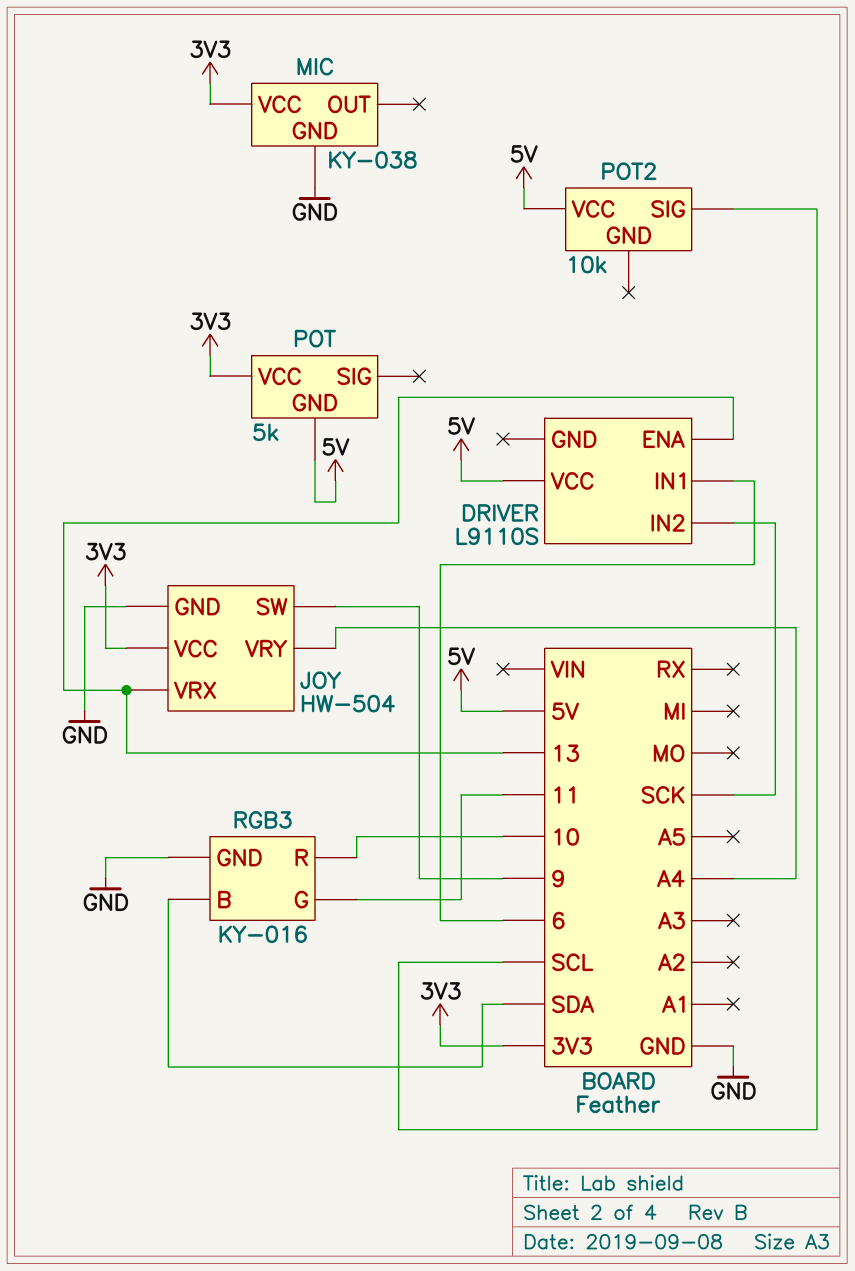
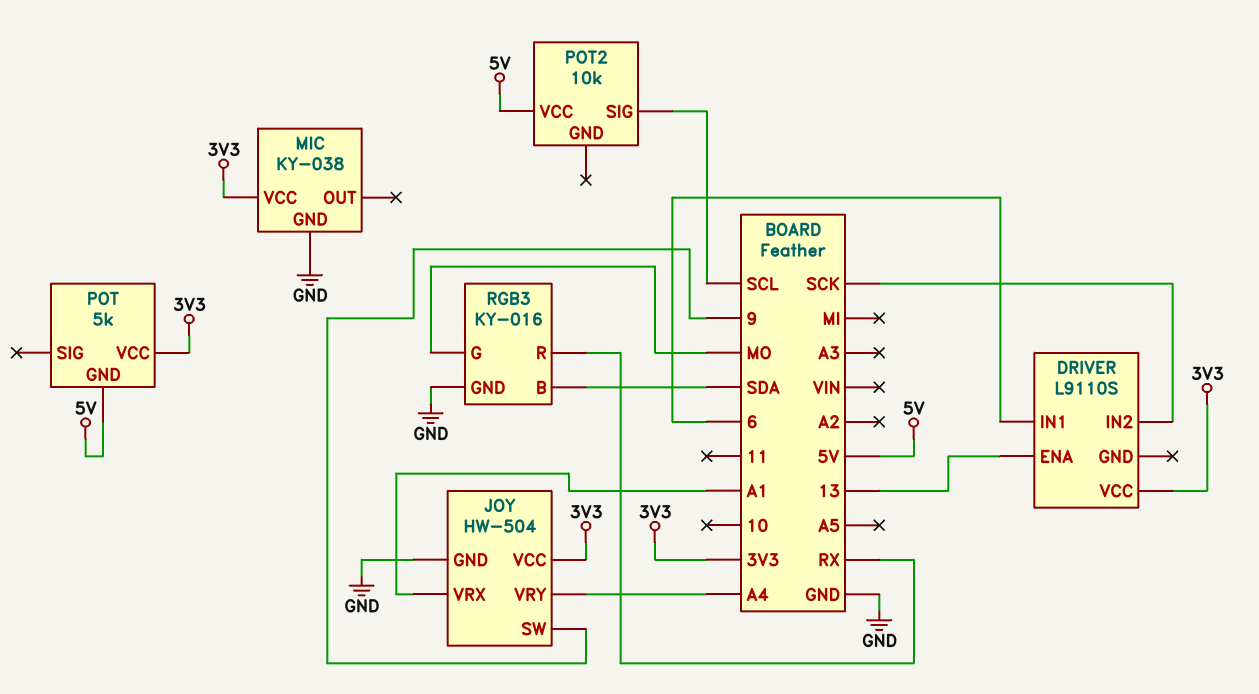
DRIVER pin VCC: 5V -> 3V3
JOY pin VRX: 13 -> A1
RGB3 pin G: 11 -> MO
RGB3 pin R: 10 -> RX

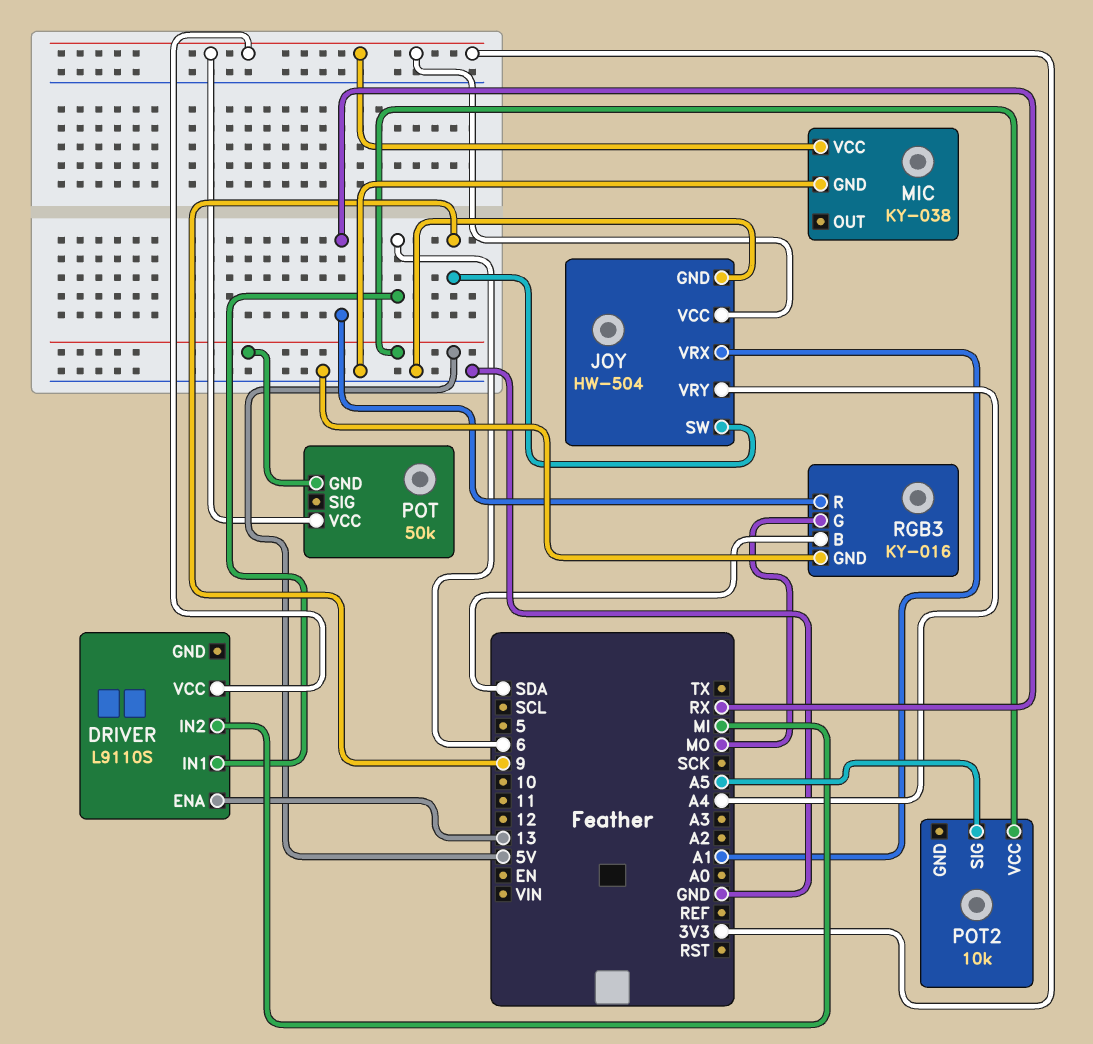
DRIVER pin IN2: SCK -> MI
POT: 5k -> 50k
POT2 pin SIG: SCL -> A5

